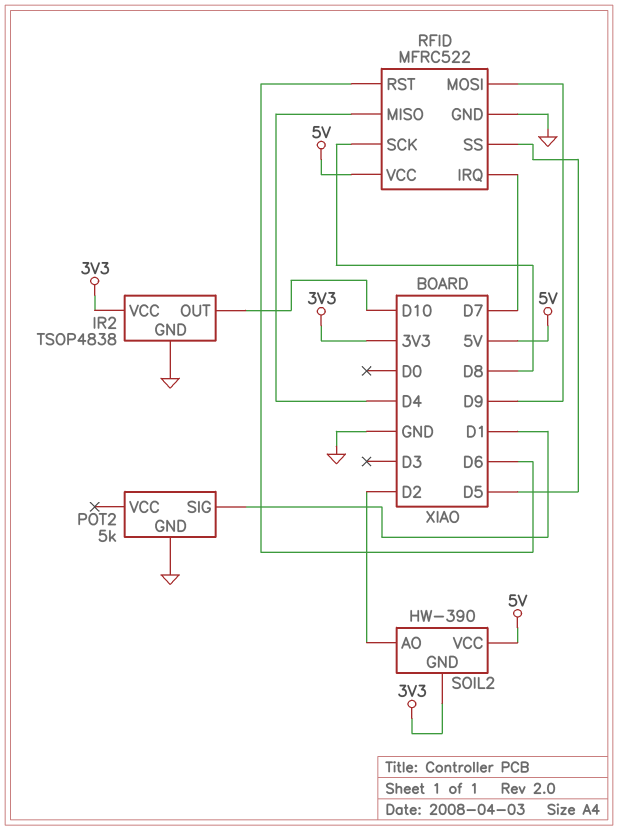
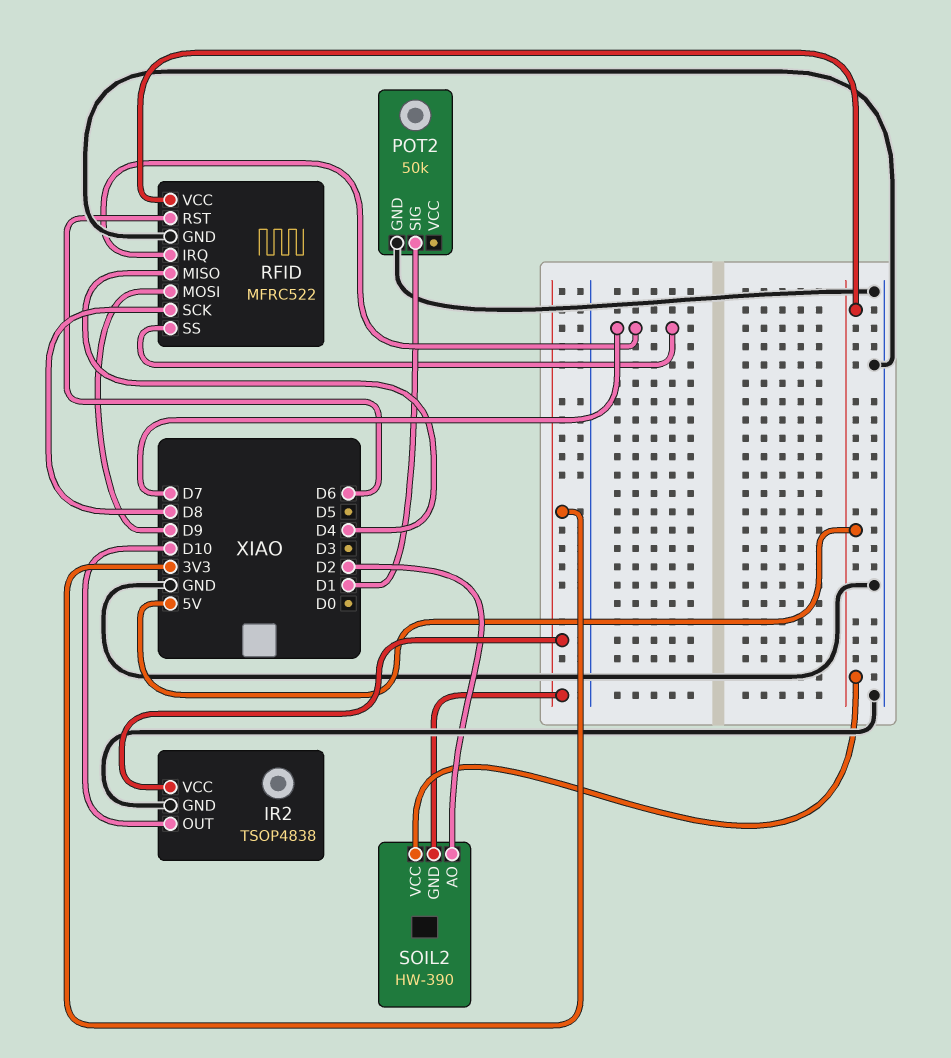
POT2: 5k -> 50k
RFID pin SS: D5 -> D7

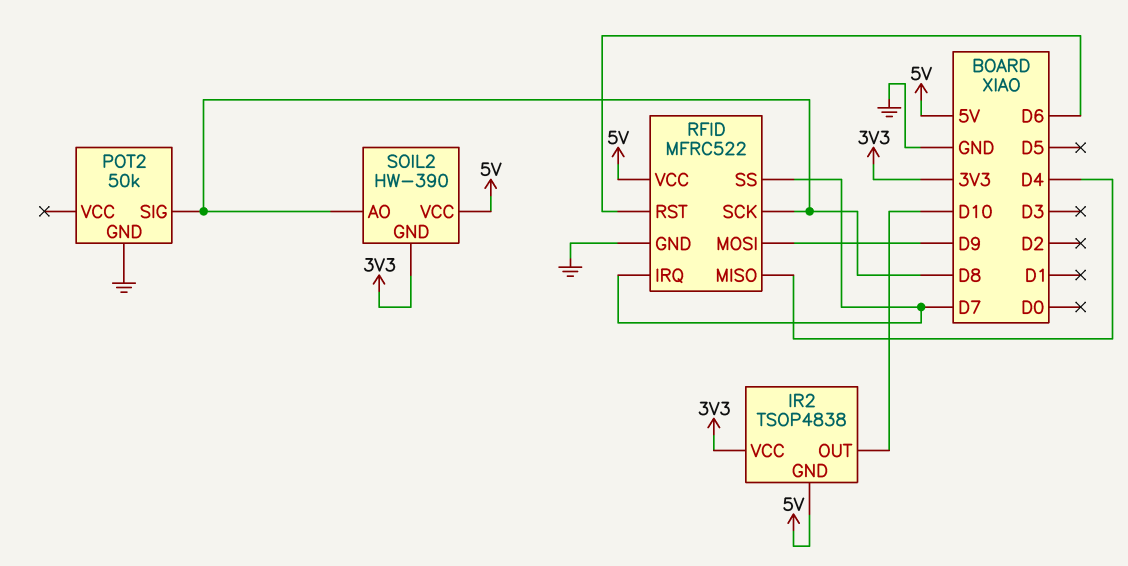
IR2 pin GND: GND -> 5V
POT2 pin SIG: D1 -> D8
SOIL2 pin AO: D2 -> D8

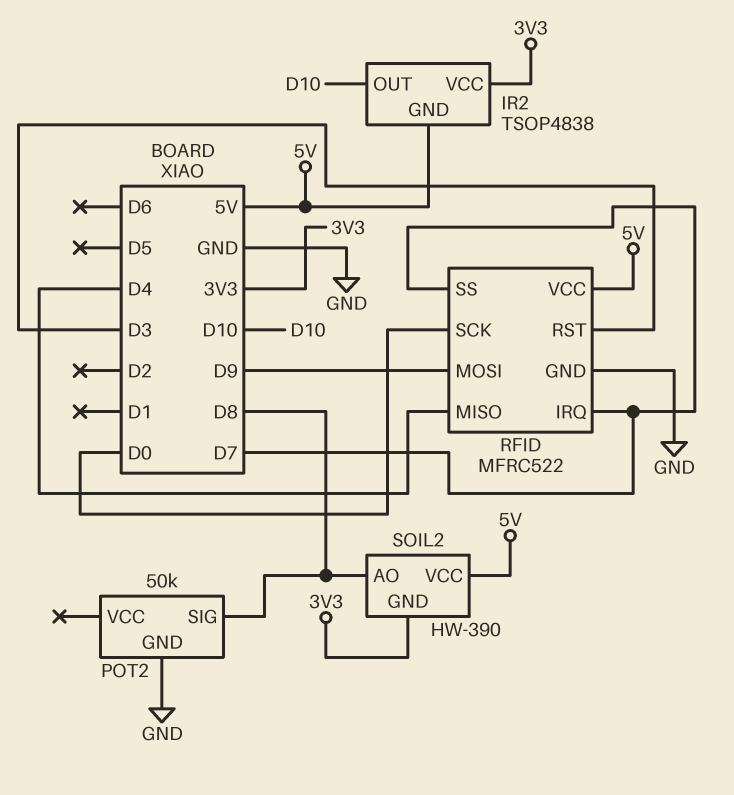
RFID pin RST: D6 -> D3
RFID pin SCK: D8 -> D0

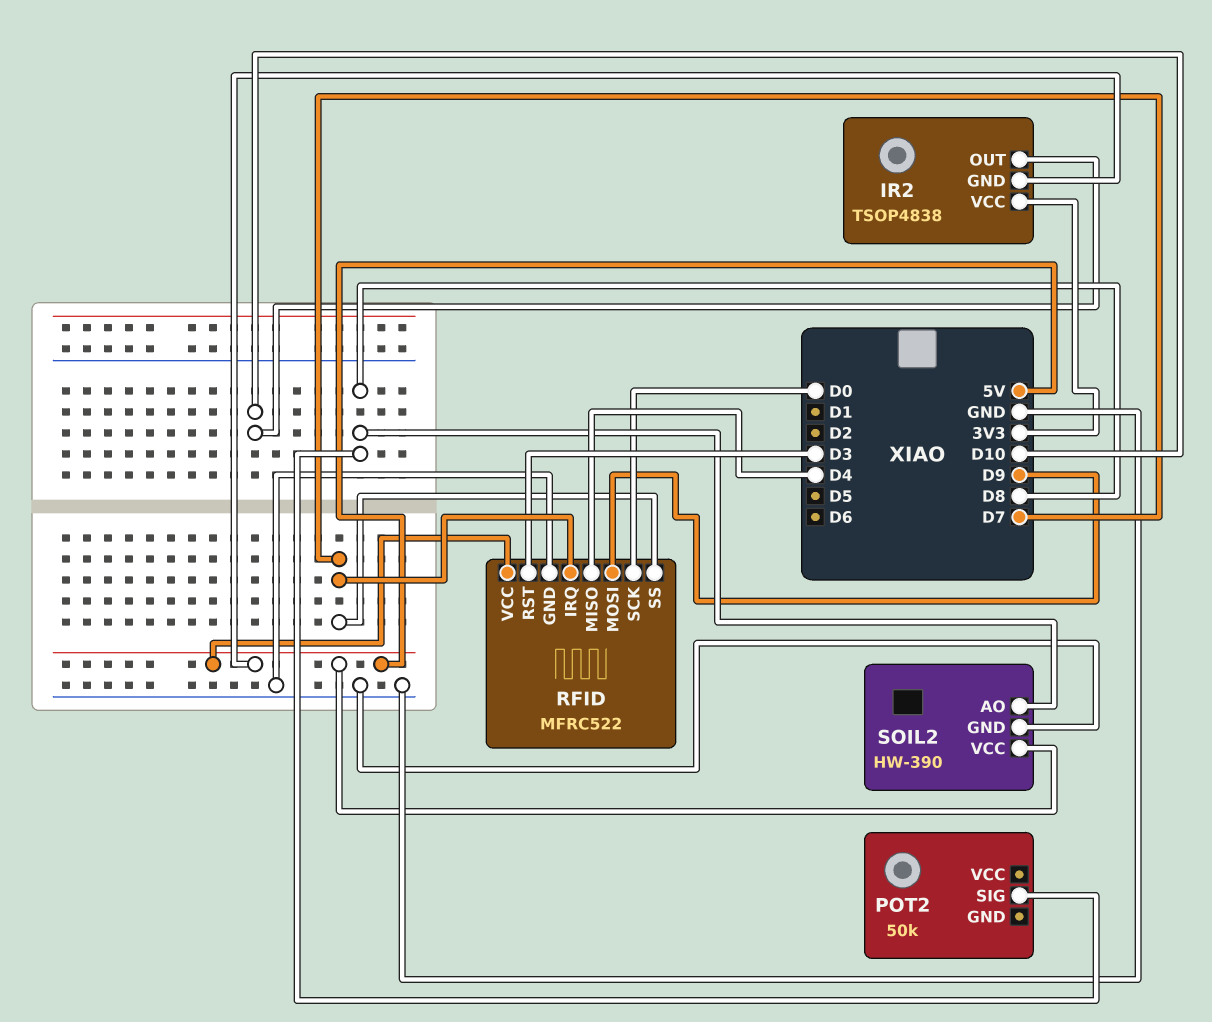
POT2 pin GND: GND -> none
SOIL2 pin GND: 3V3 -> GND

